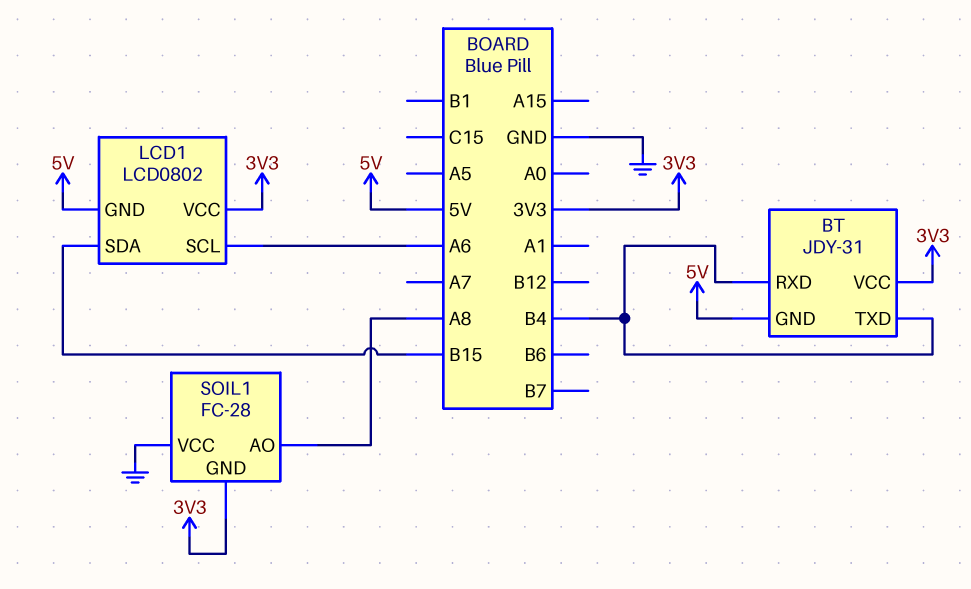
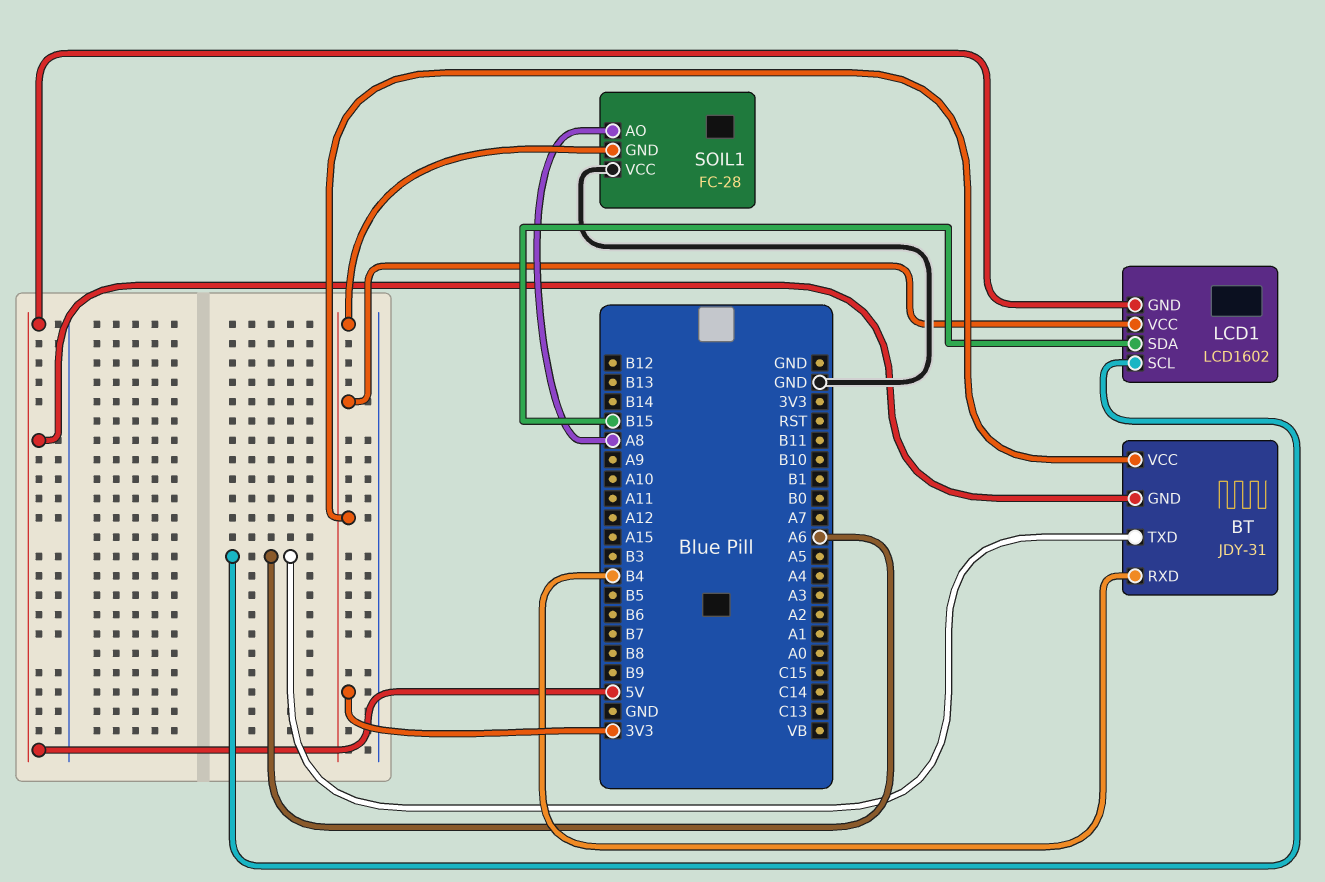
BT pin TXD: B4 -> A6
LCD1: LCD0802 -> LCD1602

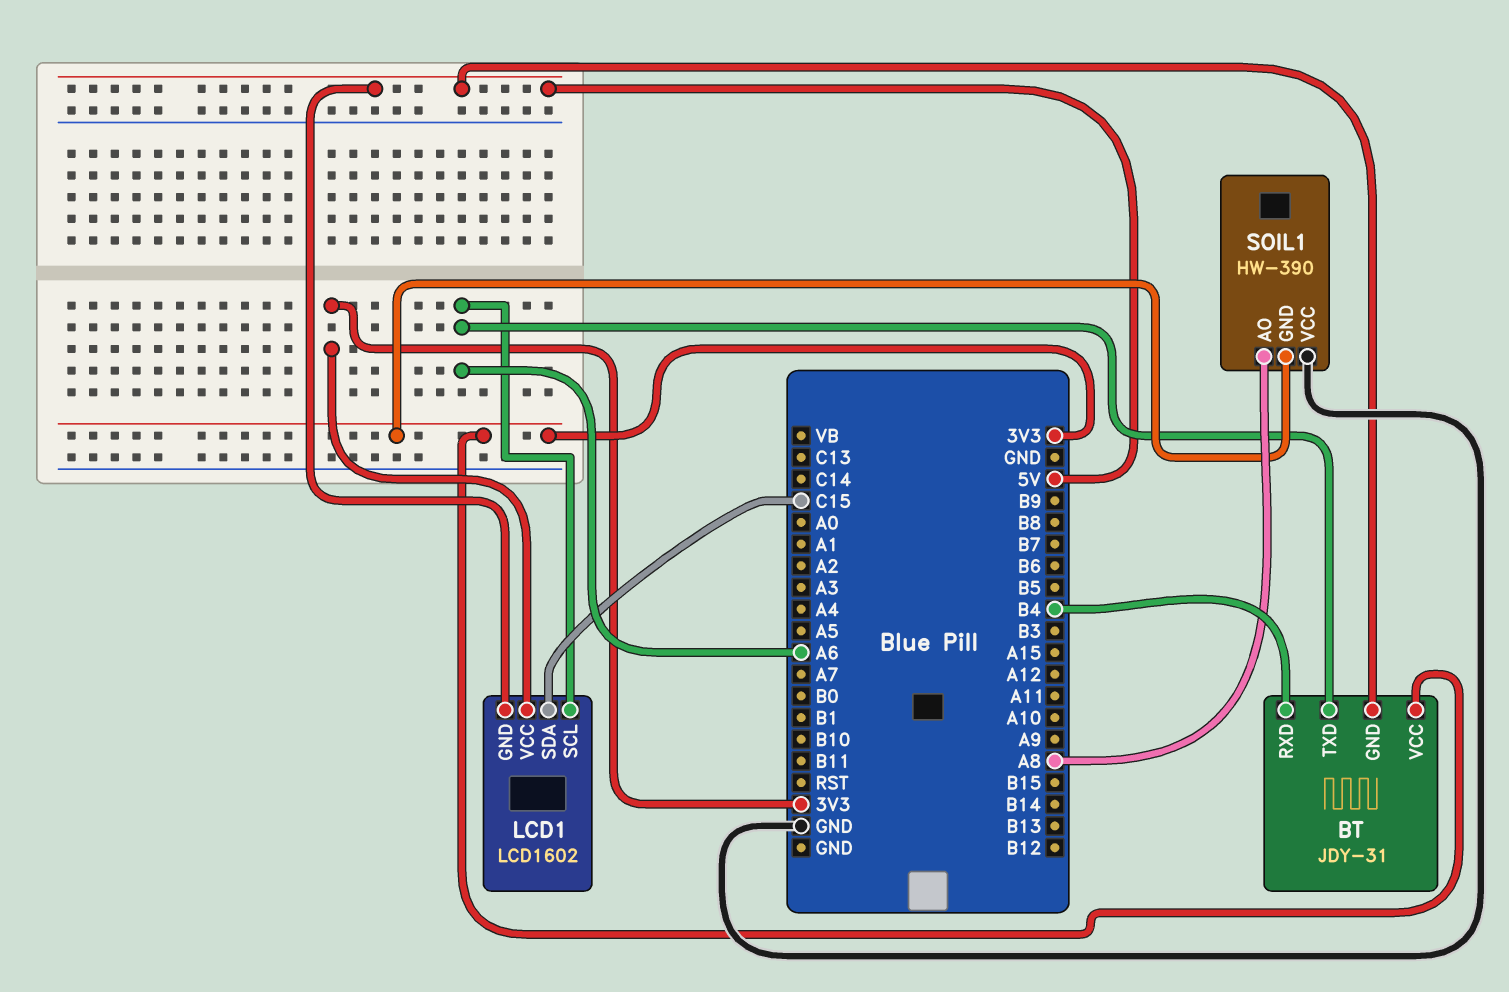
LCD1 pin SDA: B15 -> C15
SOIL1: FC-28 -> HW-390

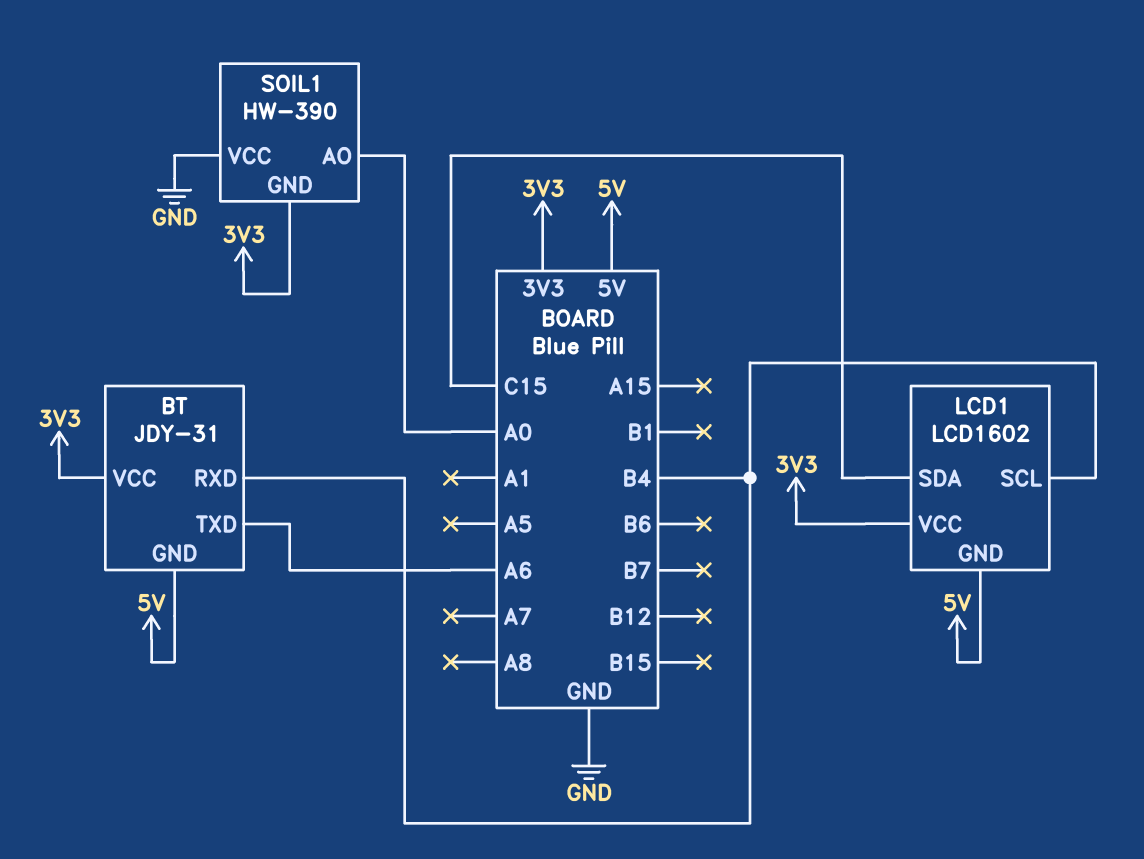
LCD1 pin SCL: A6 -> B4
SOIL1 pin AO: A8 -> A0

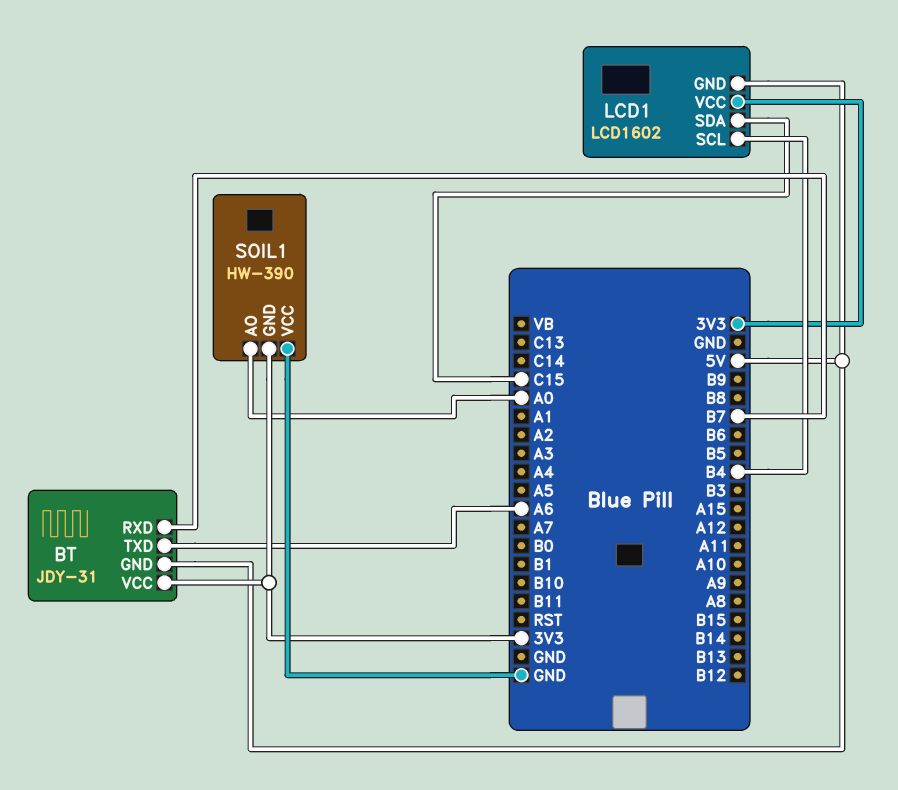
BT pin RXD: B4 -> B7

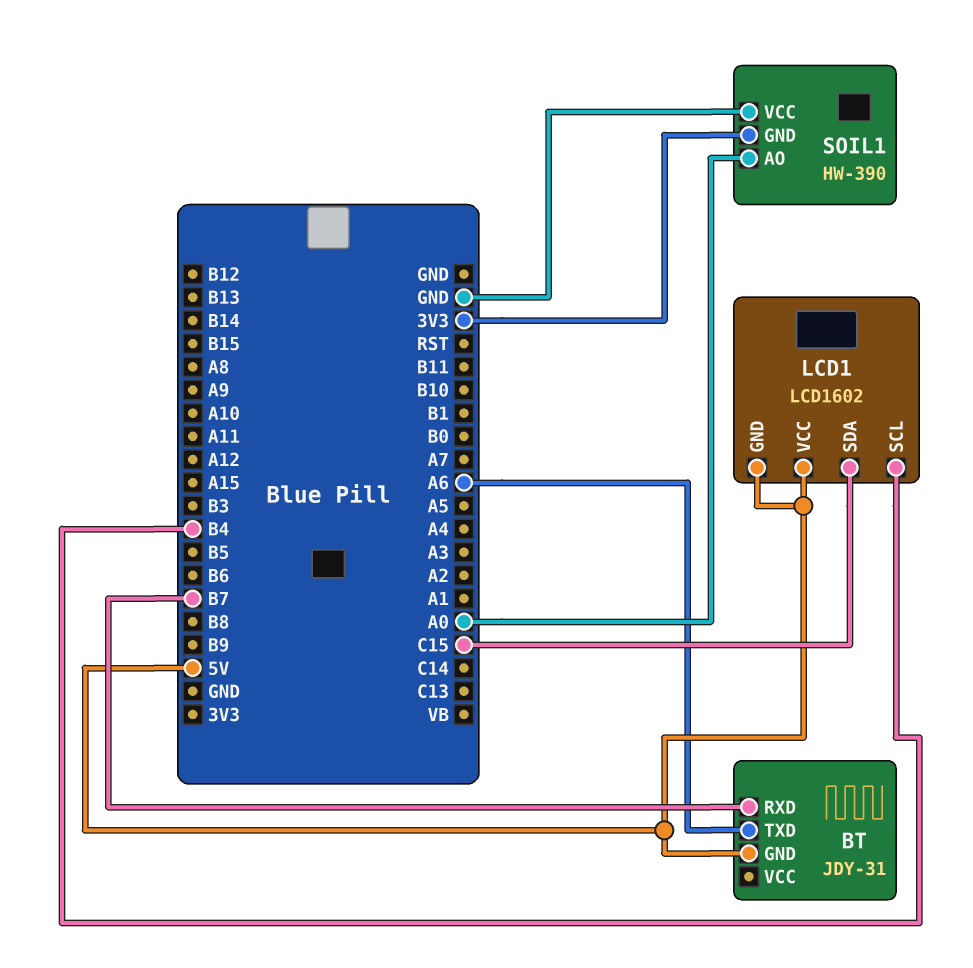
BT pin VCC: 3V3 -> none
LCD1 pin VCC: 3V3 -> 5V

